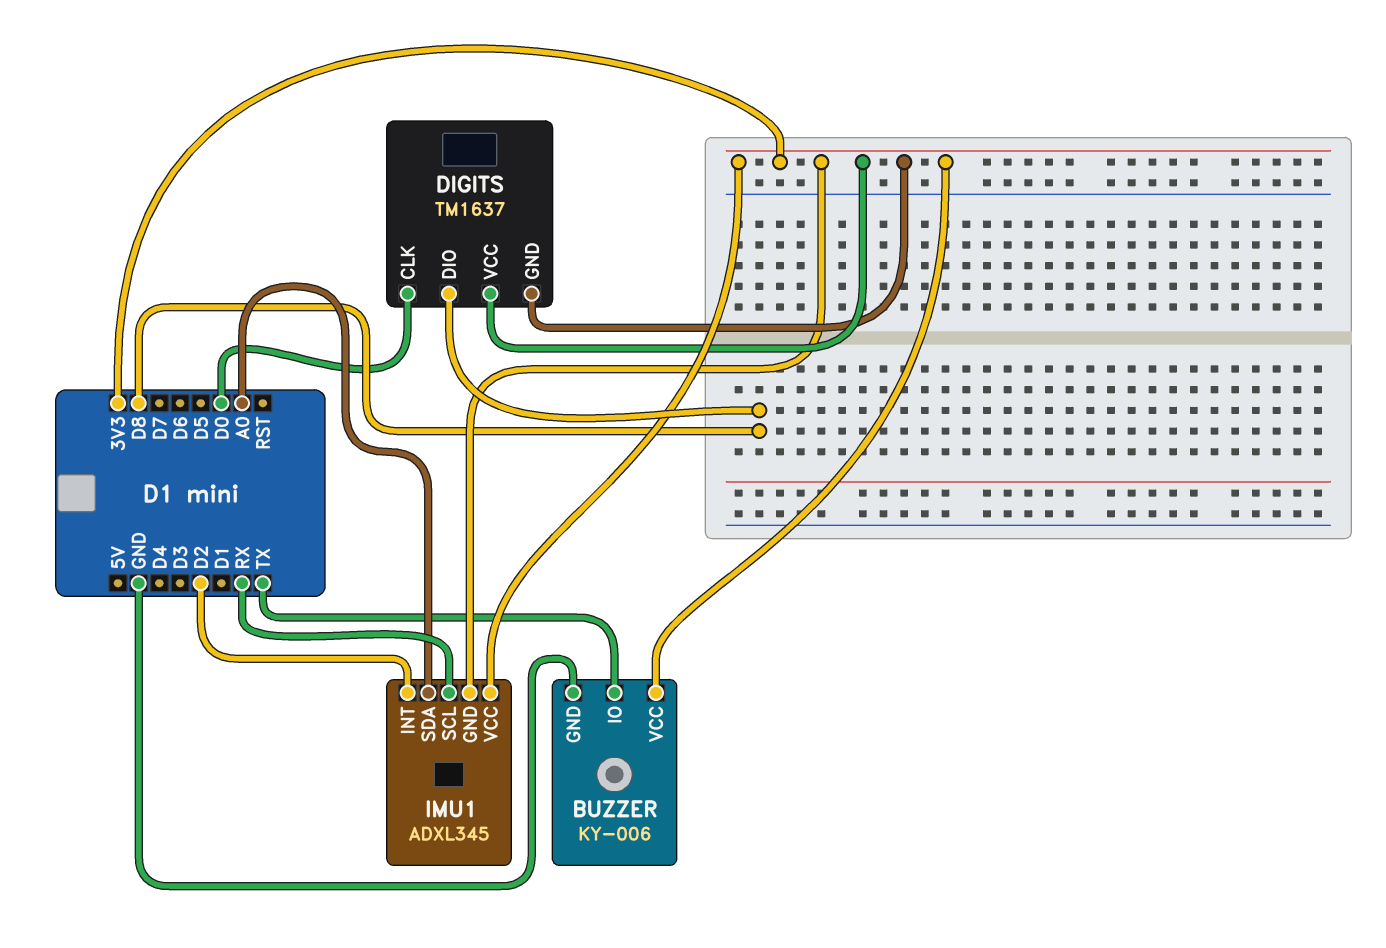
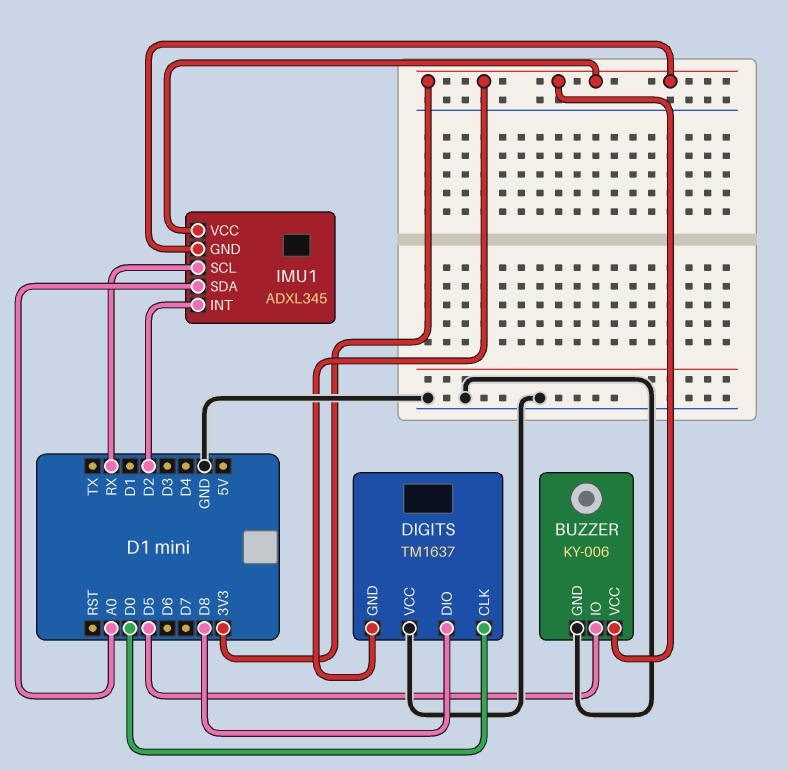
BUZZER pin IO: TX -> D5
DIGITS pin VCC: 3V3 -> GND

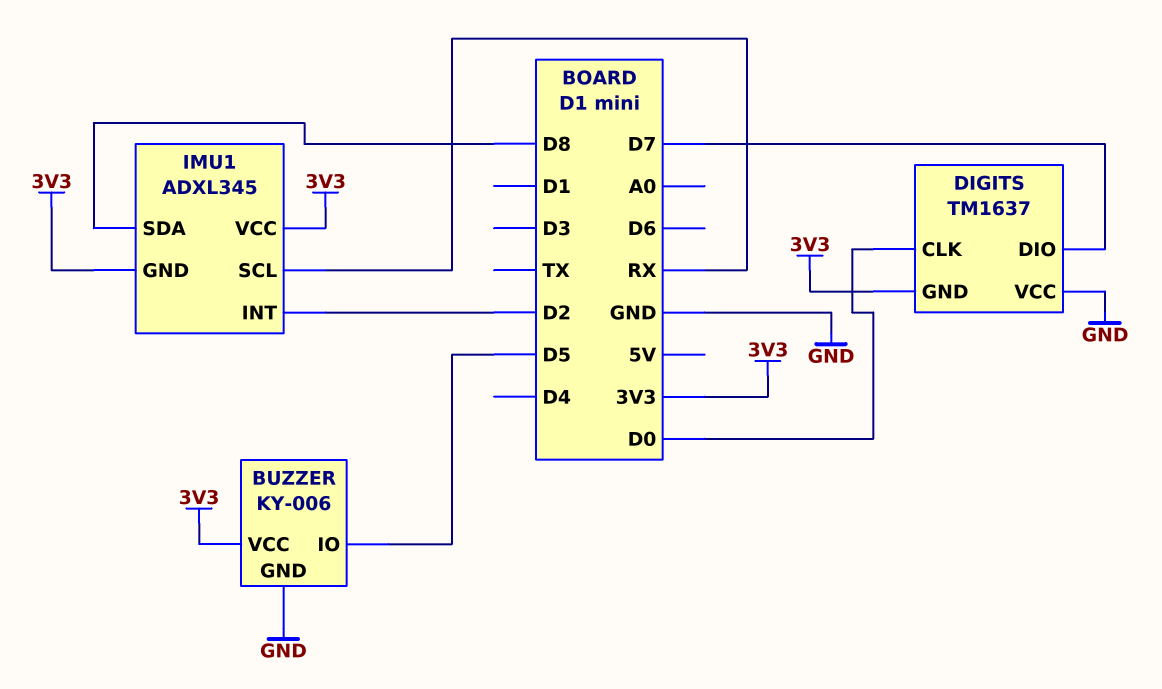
DIGITS pin DIO: D8 -> D7
IMU1 pin SDA: A0 -> D8

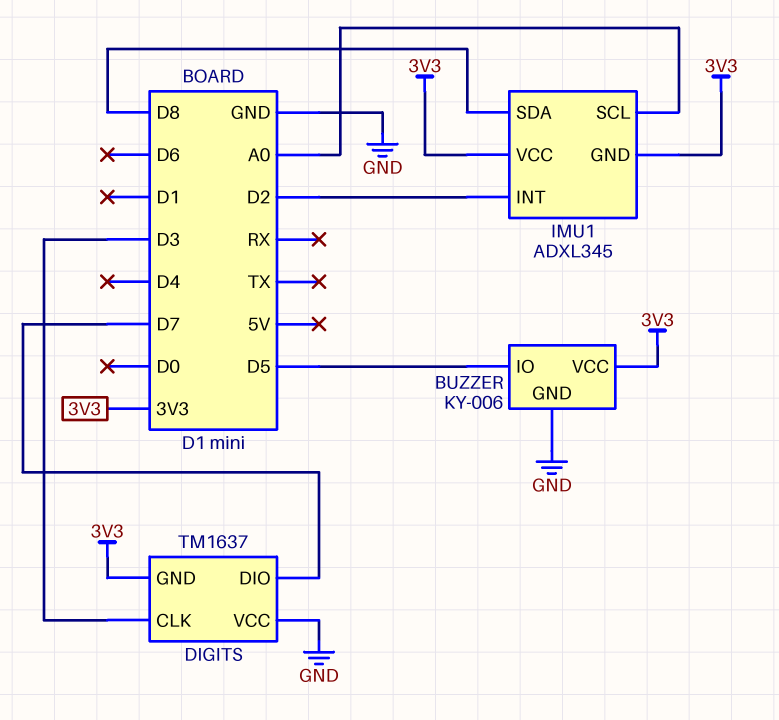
DIGITS pin CLK: D0 -> D3
IMU1 pin SCL: RX -> A0

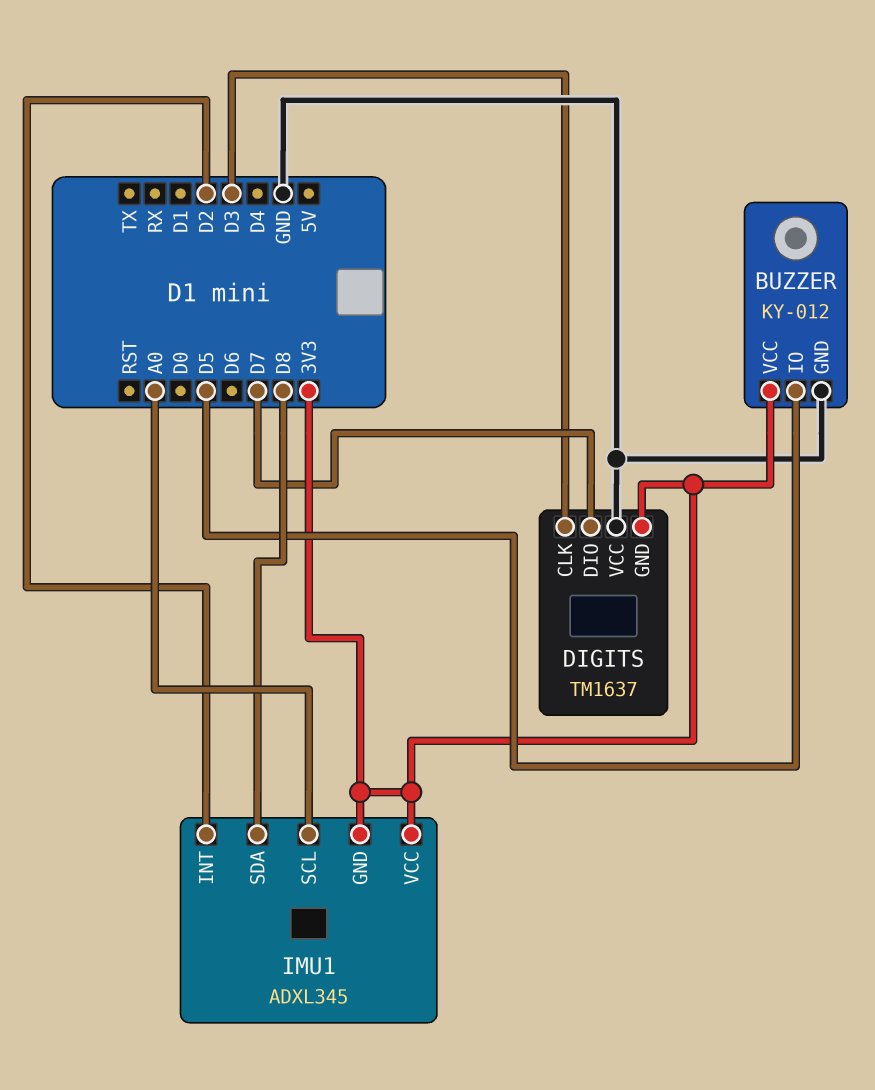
BUZZER: KY-006 -> KY-012

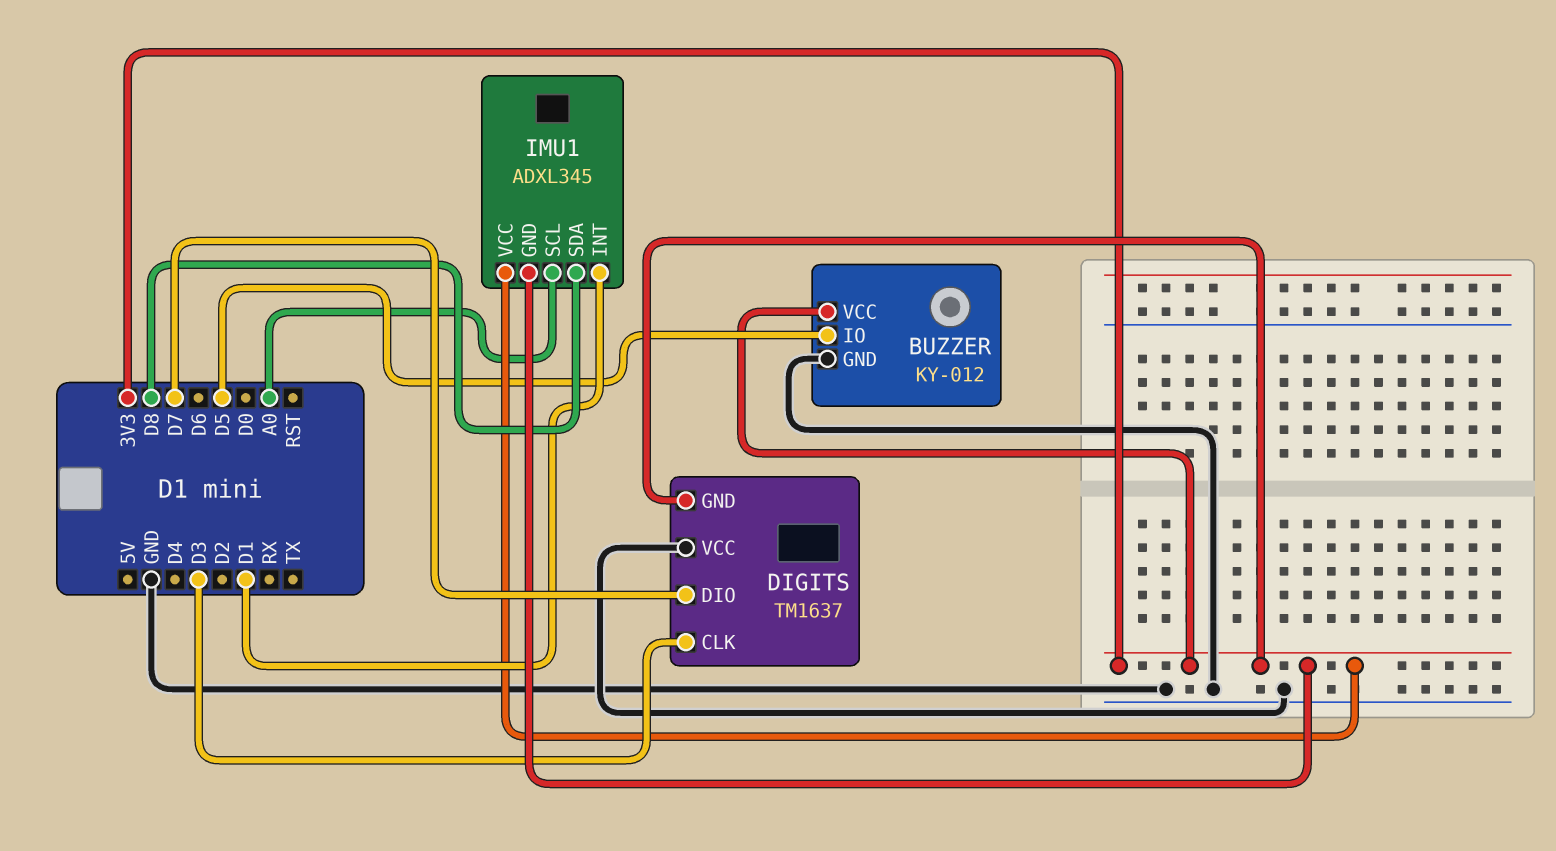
IMU1 pin INT: D2 -> D1

